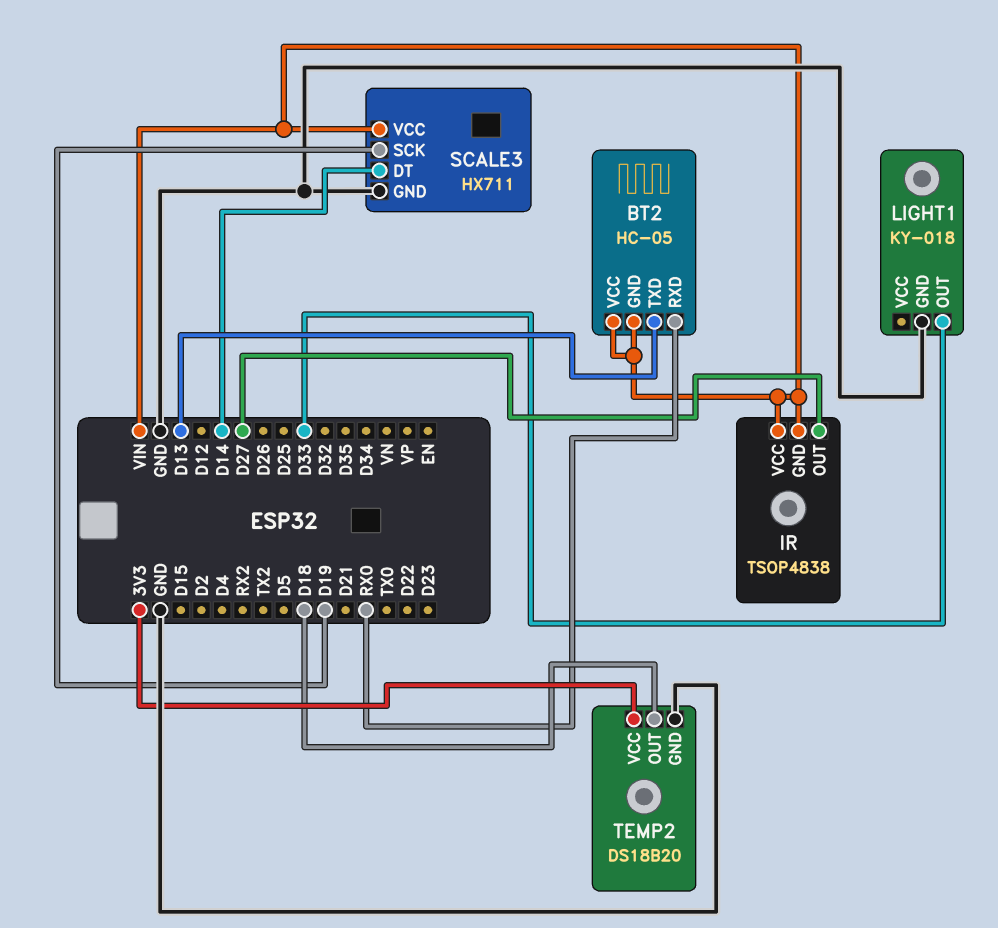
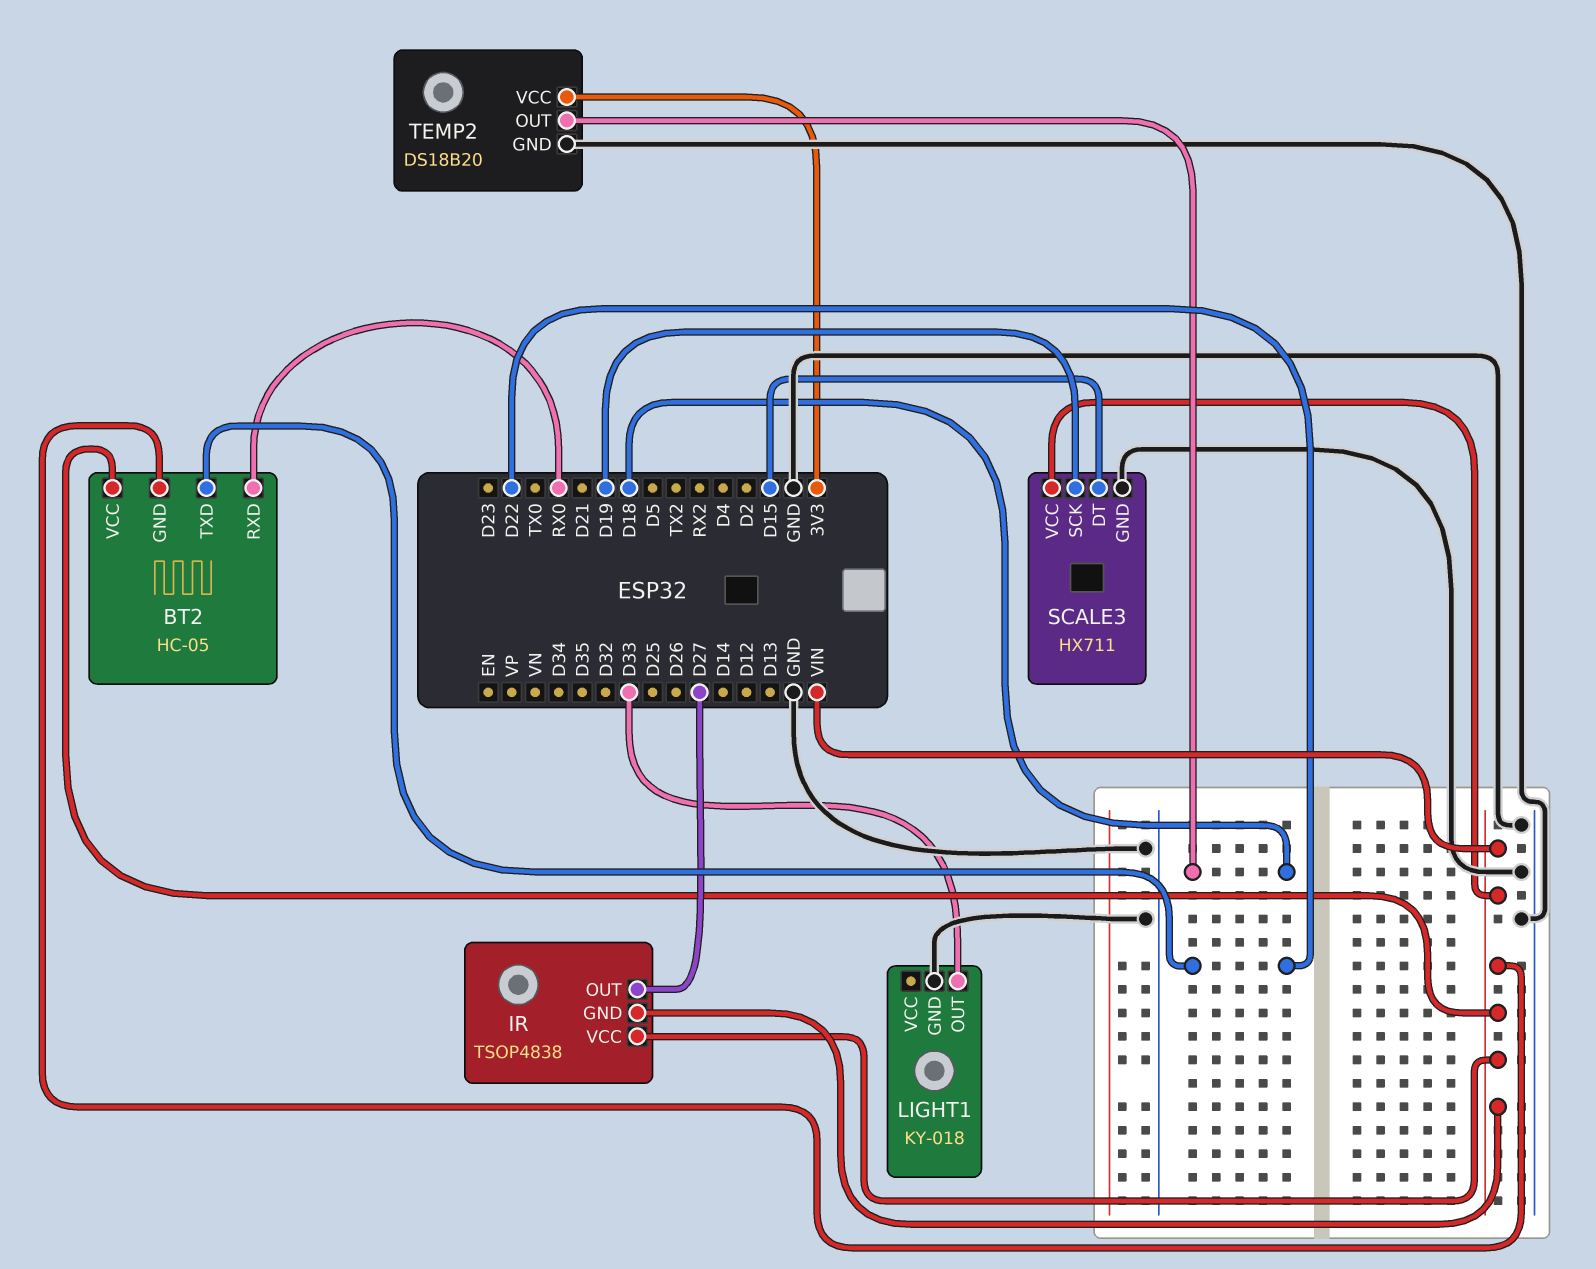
BT2 pin TXD: D13 -> D22
SCALE3 pin DT: D14 -> D15

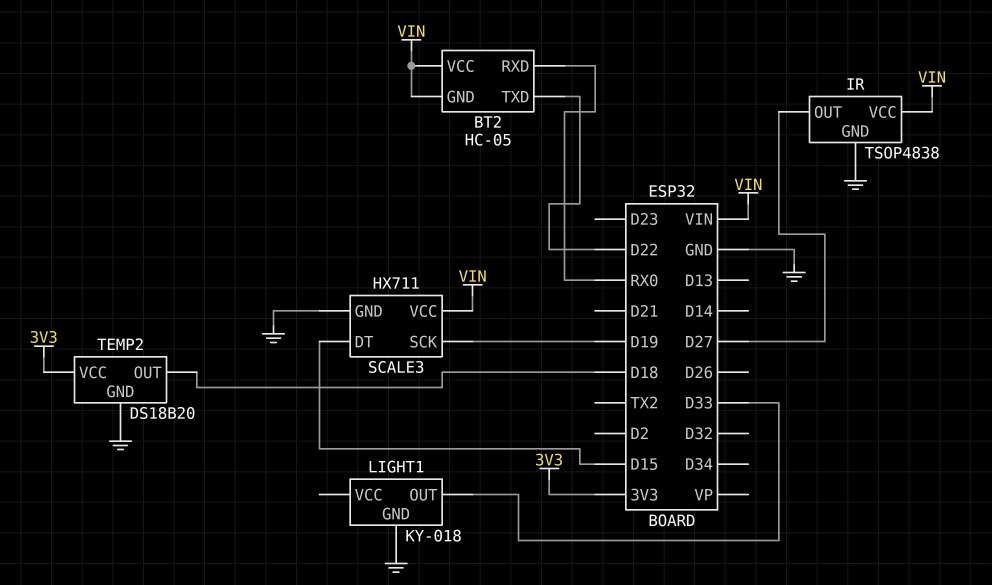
IR pin GND: VIN -> GND

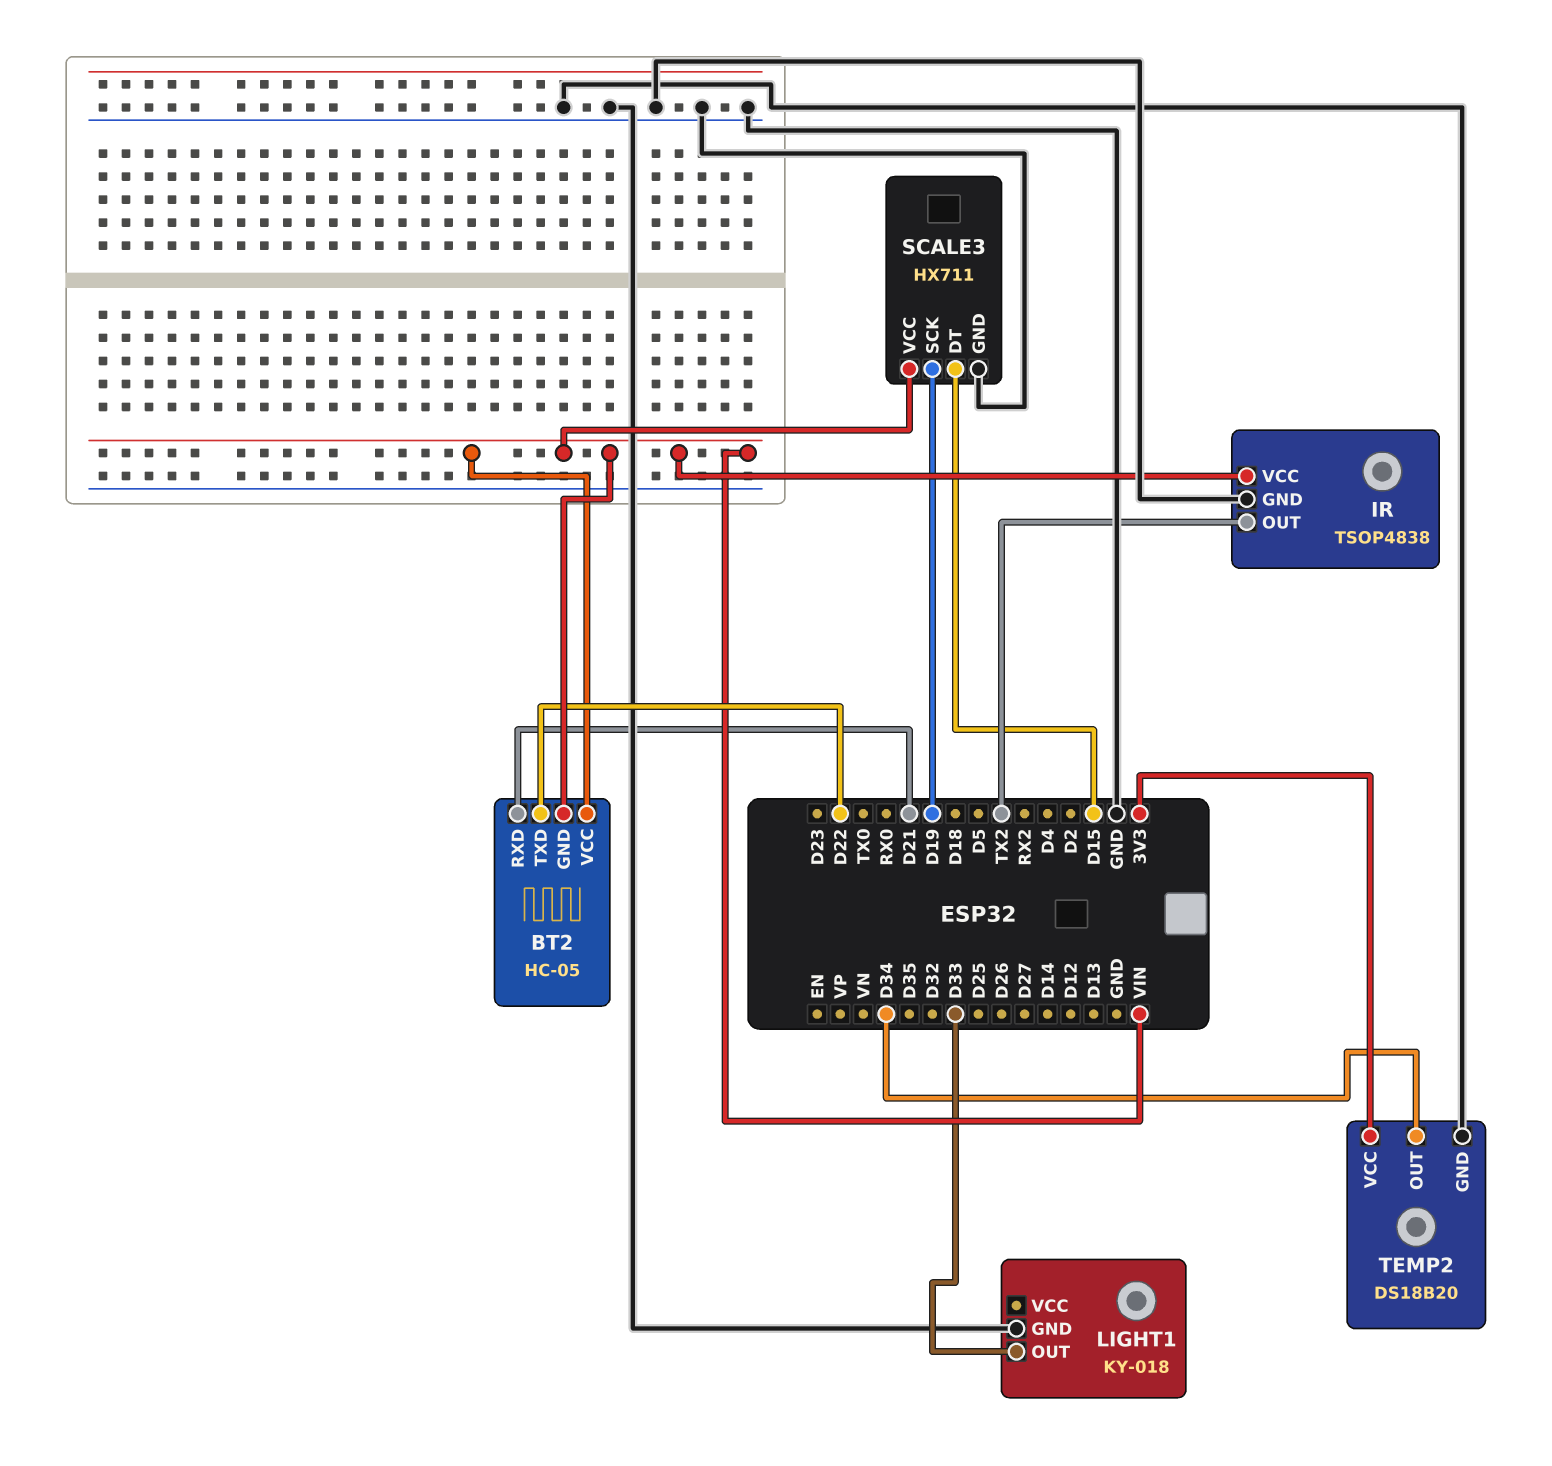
BT2 pin RXD: RX0 -> D21
IR pin OUT: D27 -> TX2
TEMP2 pin OUT: D18 -> D34

